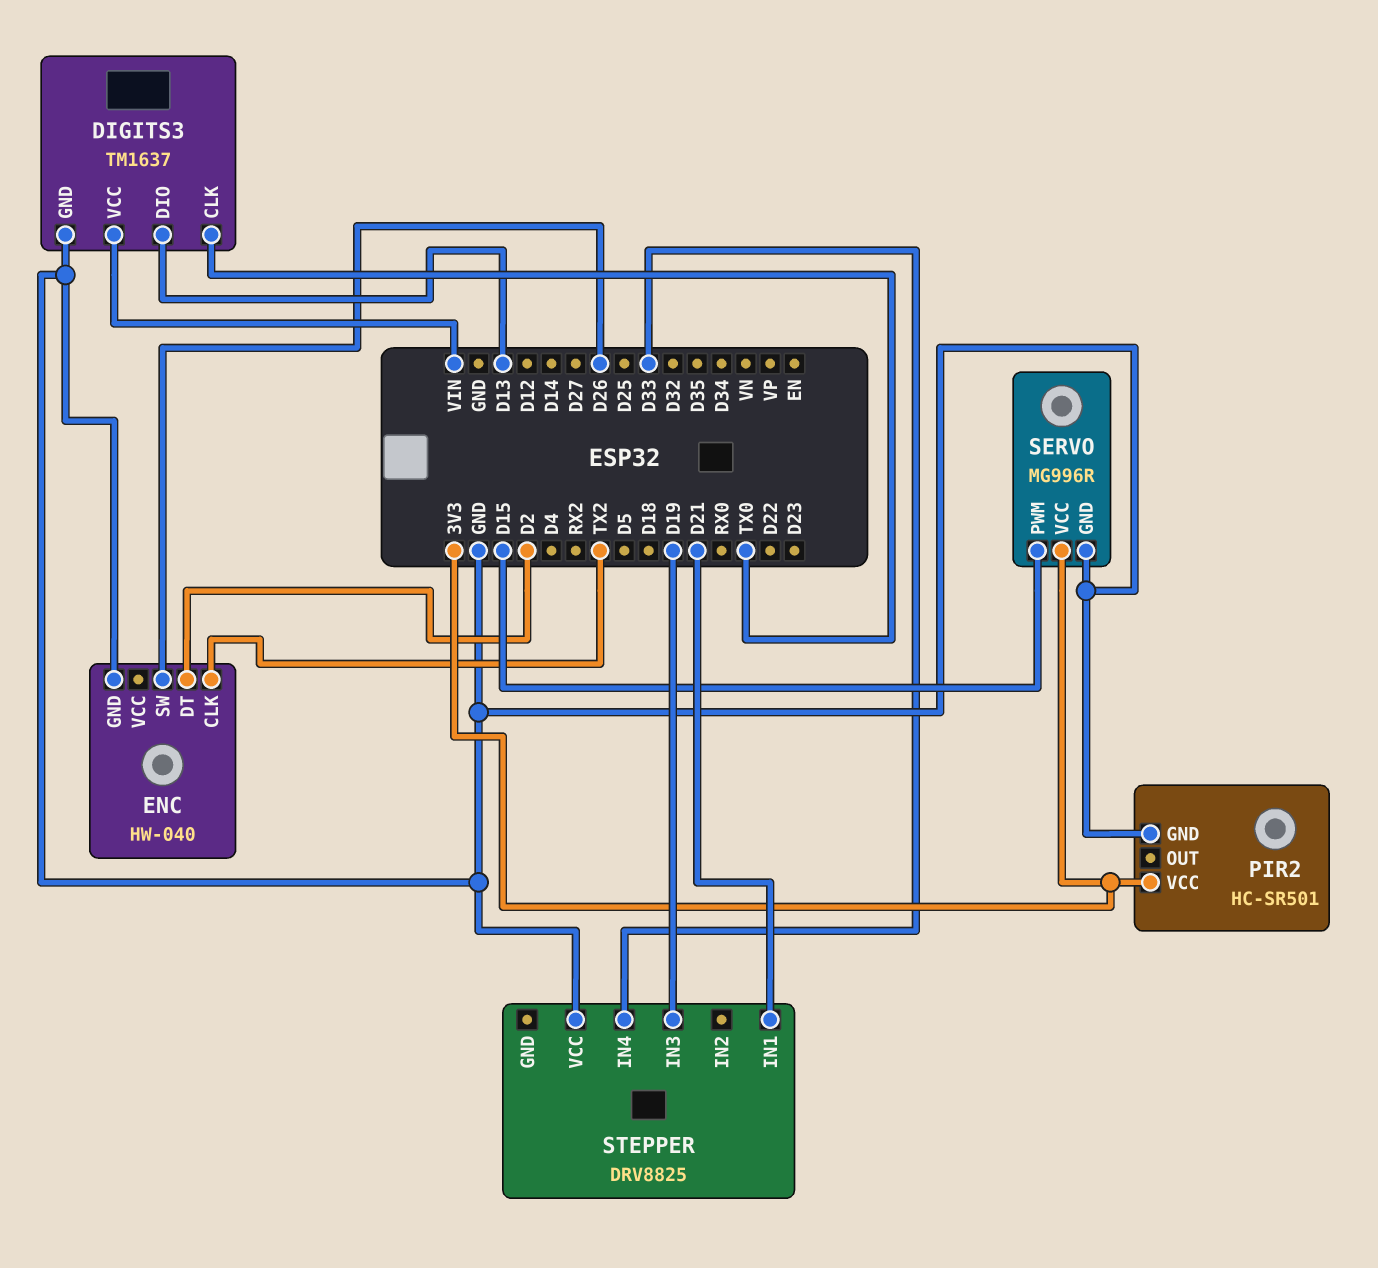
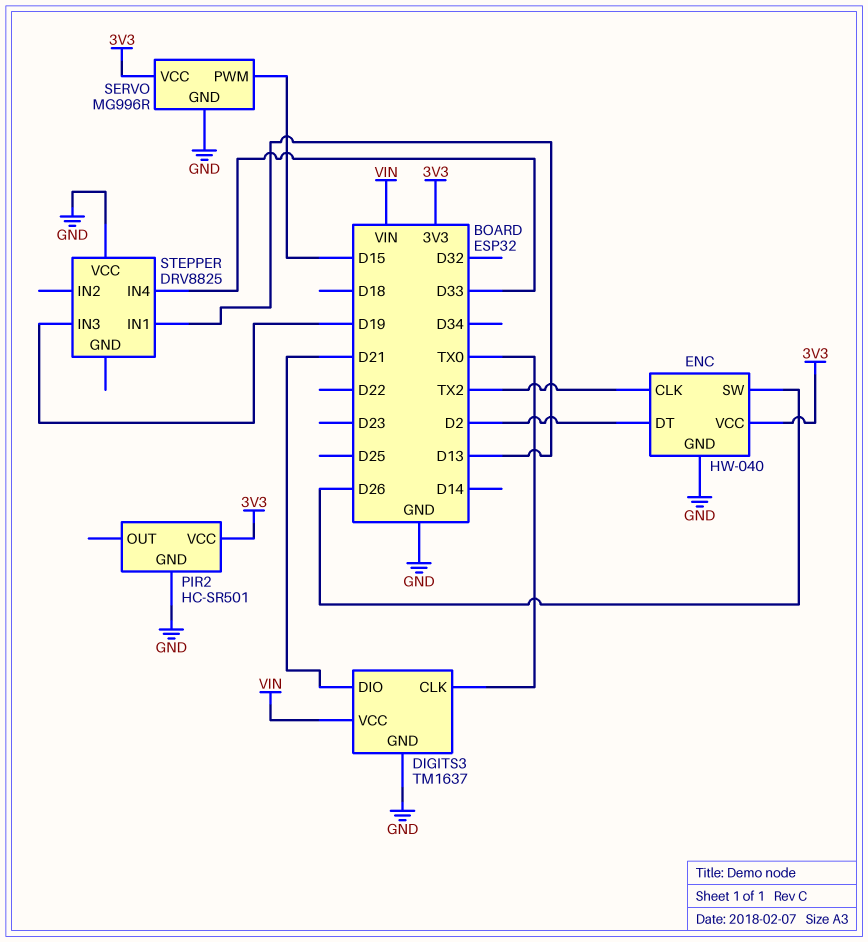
DIGITS3 pin DIO: D13 -> D21
ENC pin VCC: none -> 3V3
STEPPER pin IN1: D21 -> D13

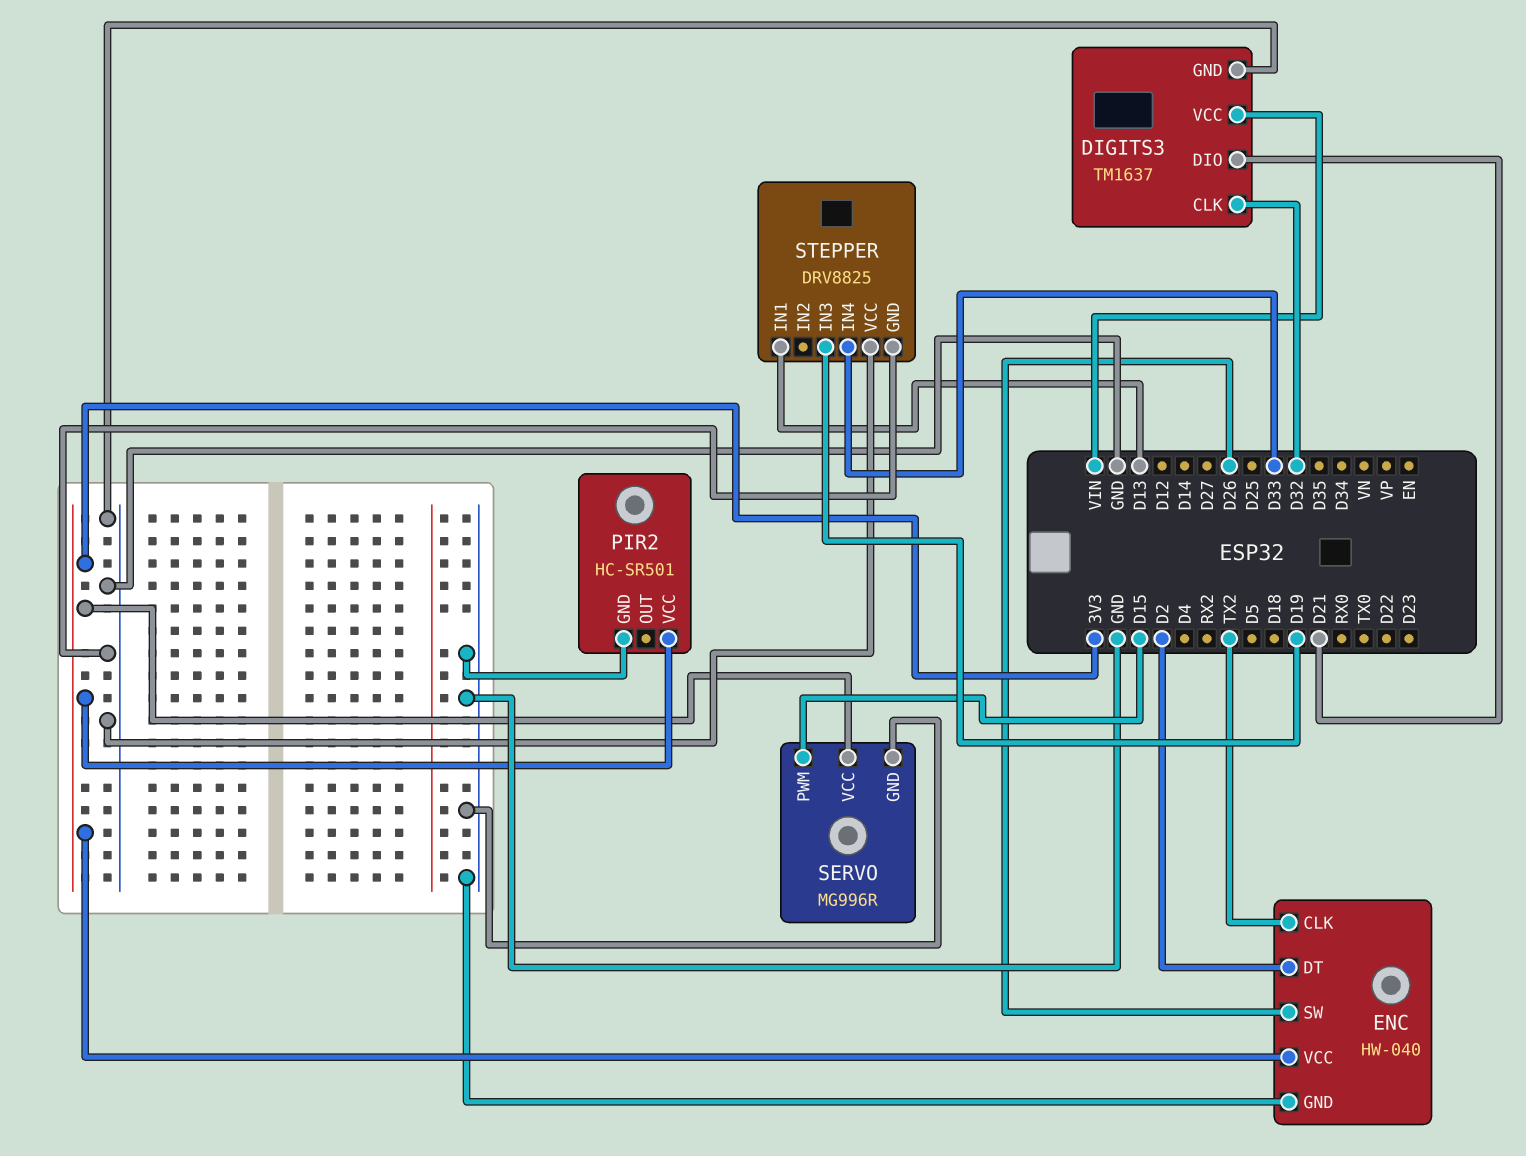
DIGITS3 pin CLK: TX0 -> D32
STEPPER pin GND: none -> GND

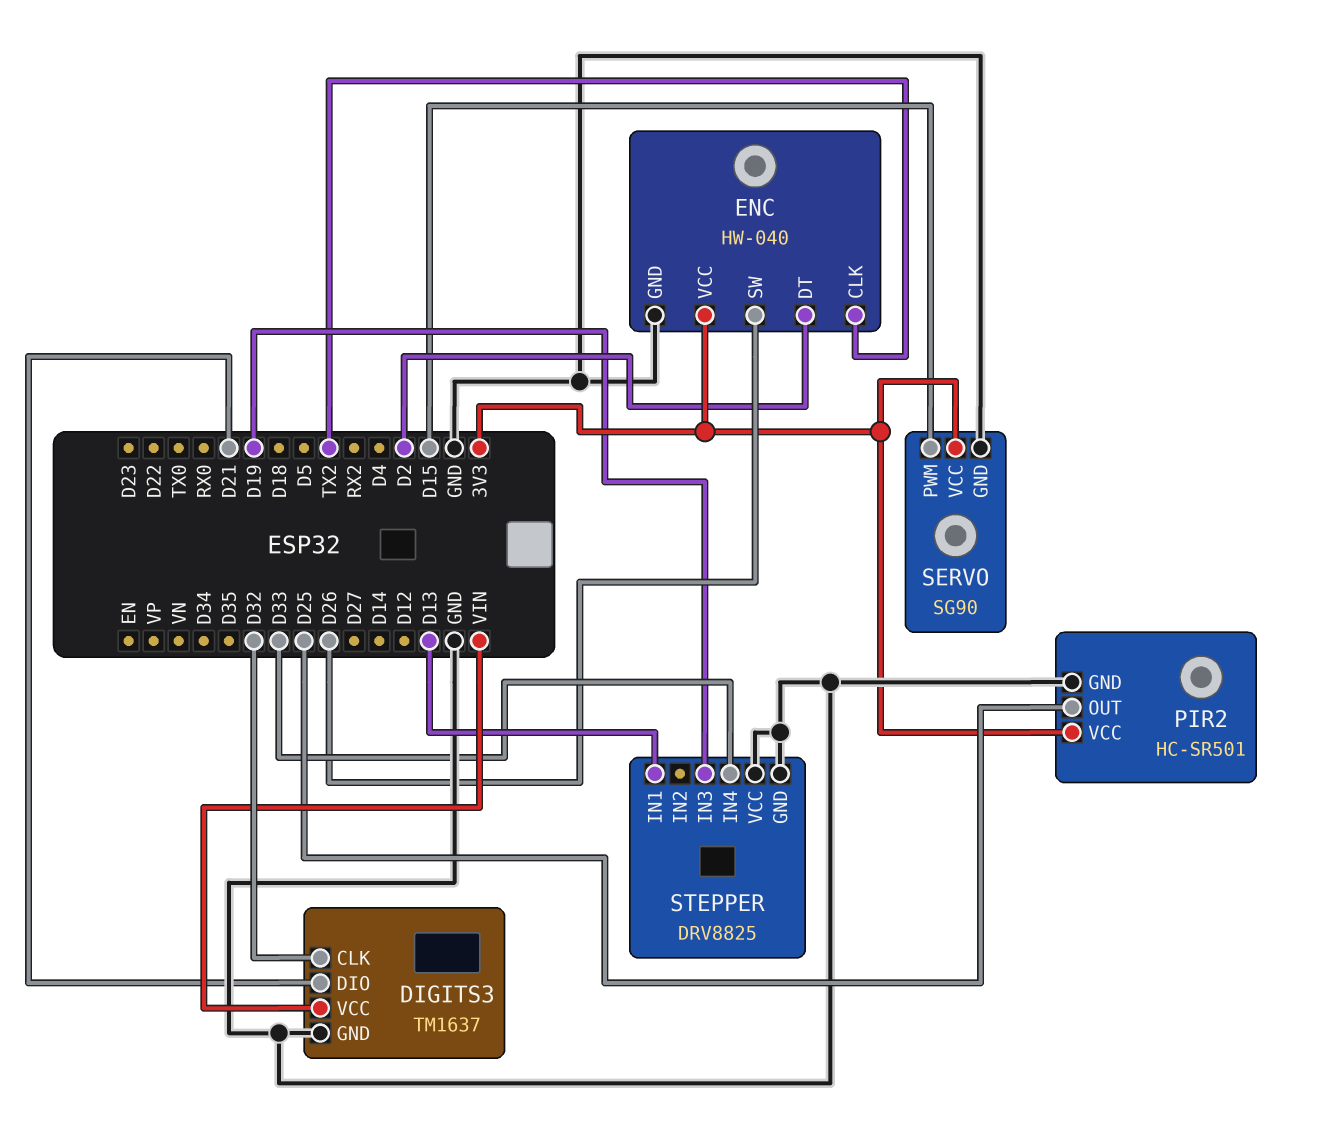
PIR2 pin OUT: none -> D25
SERVO: MG996R -> SG90

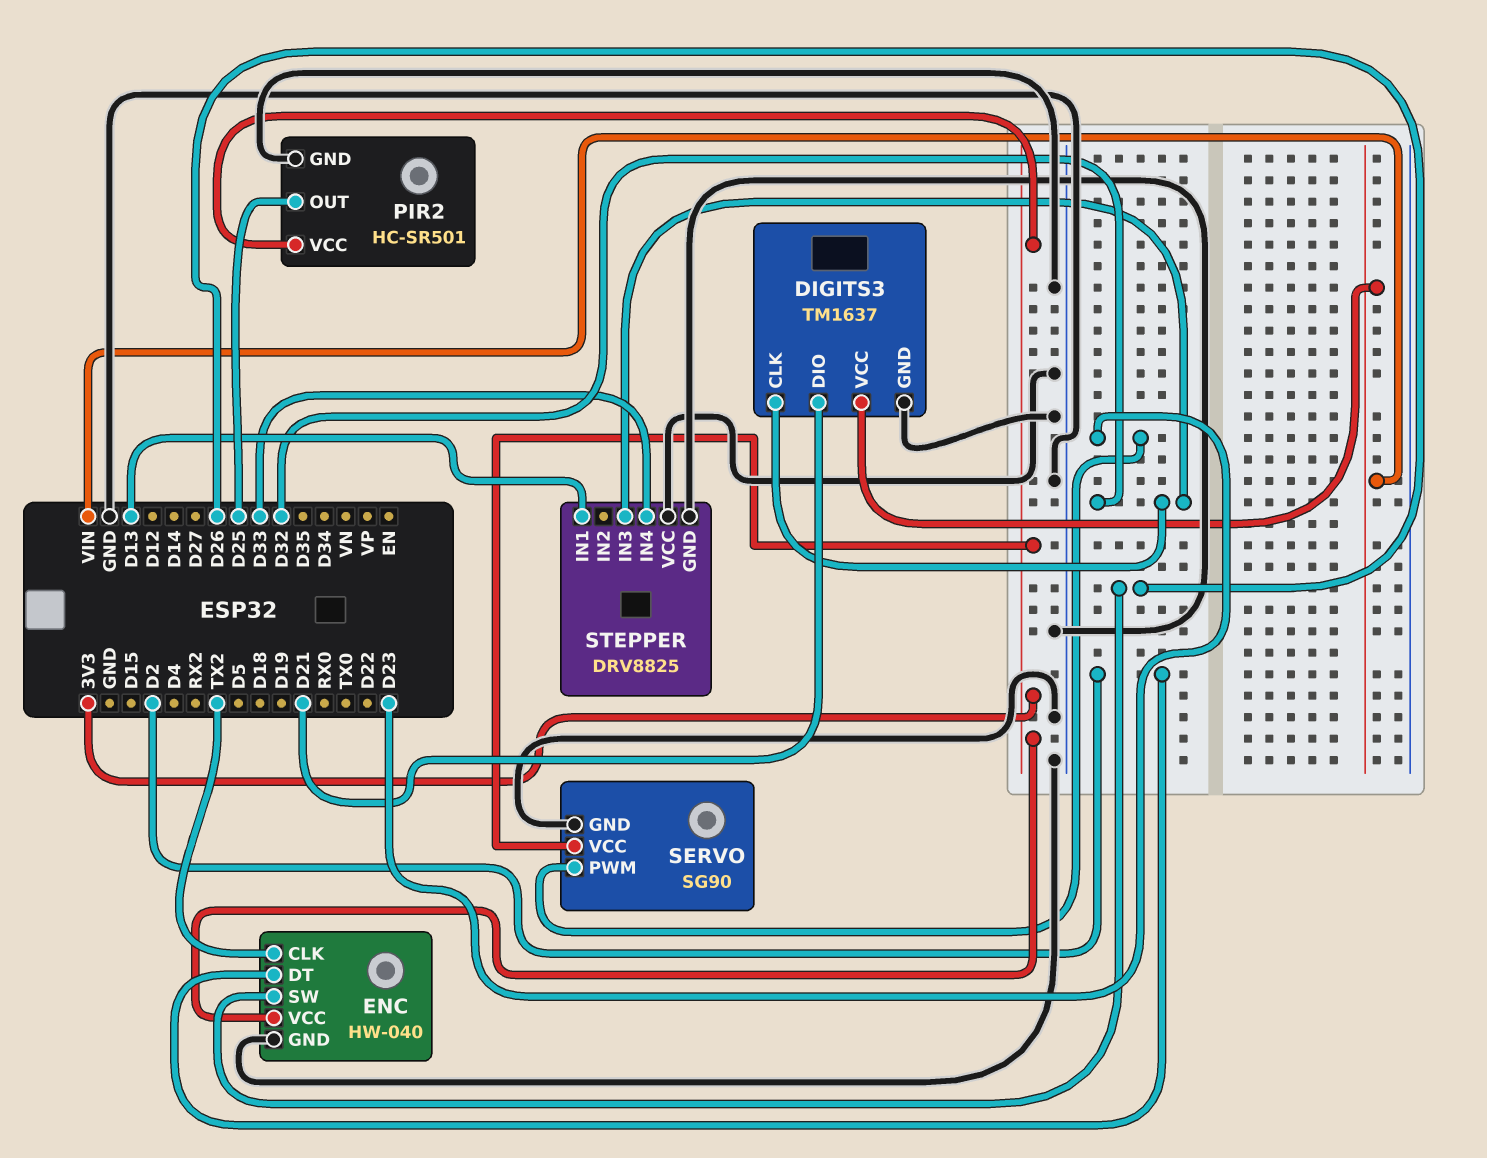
SERVO pin PWM: D15 -> D23
STEPPER pin IN3: D19 -> D32

